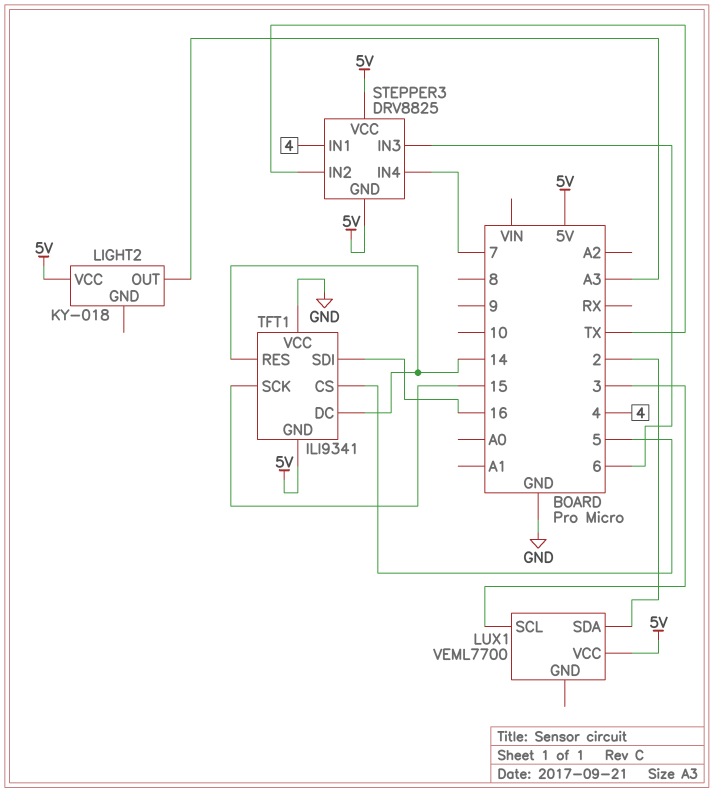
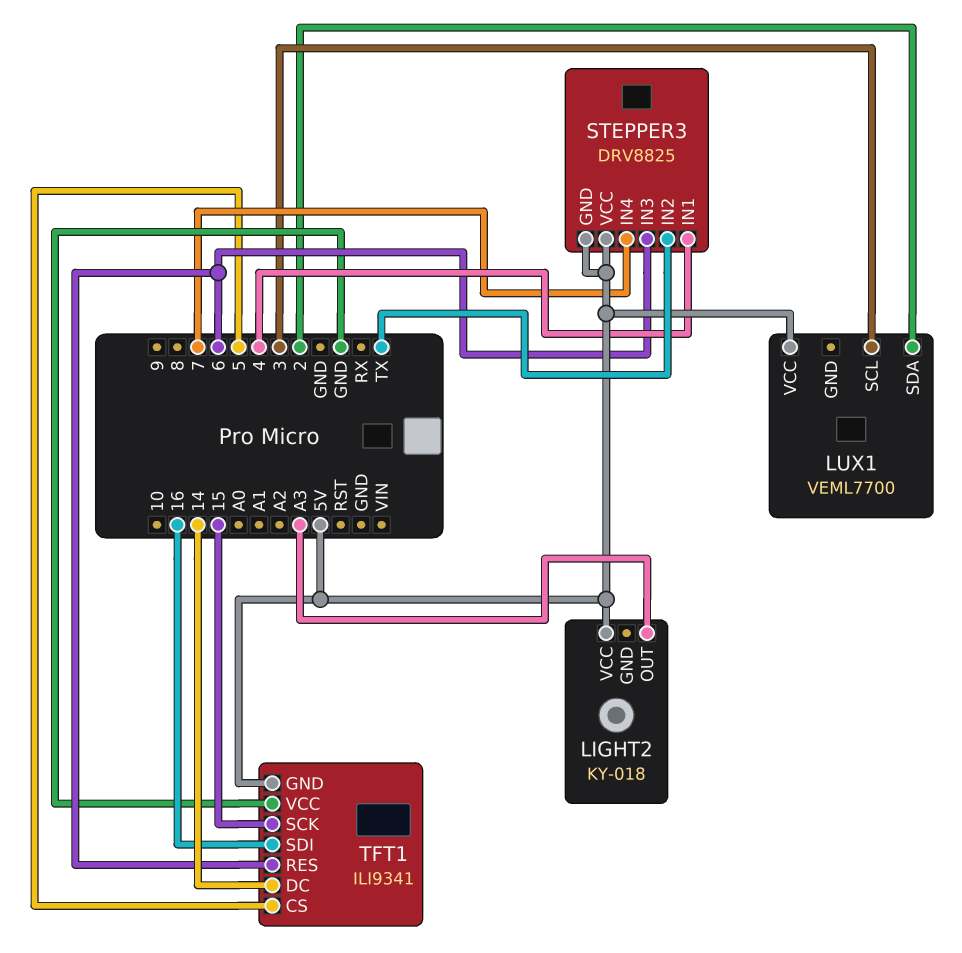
TFT1 pin RES: 14 -> 6

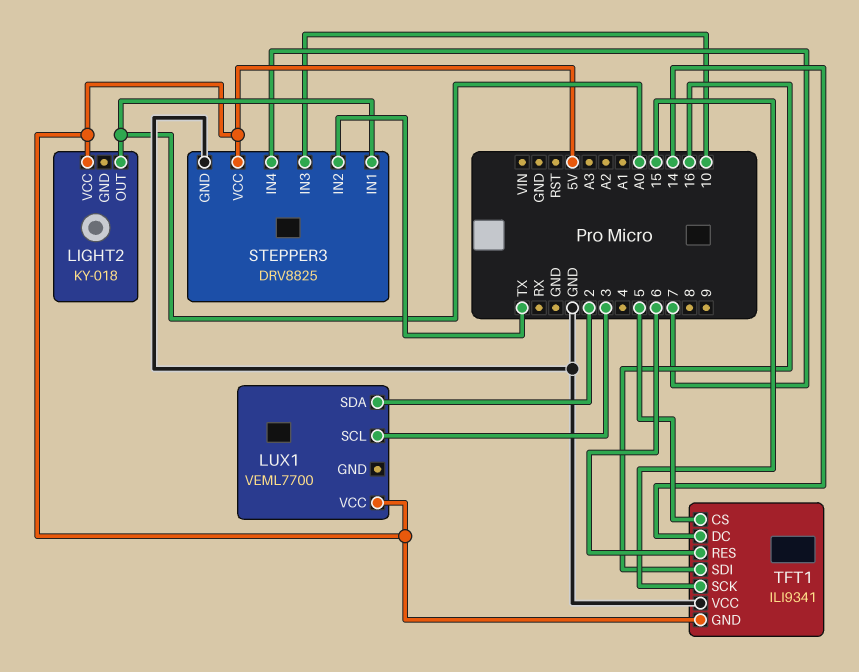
LIGHT2 pin OUT: A3 -> A0
STEPPER3 pin GND: 5V -> GND
STEPPER3 pin IN1: 4 -> A0
STEPPER3 pin IN3: 6 -> 10

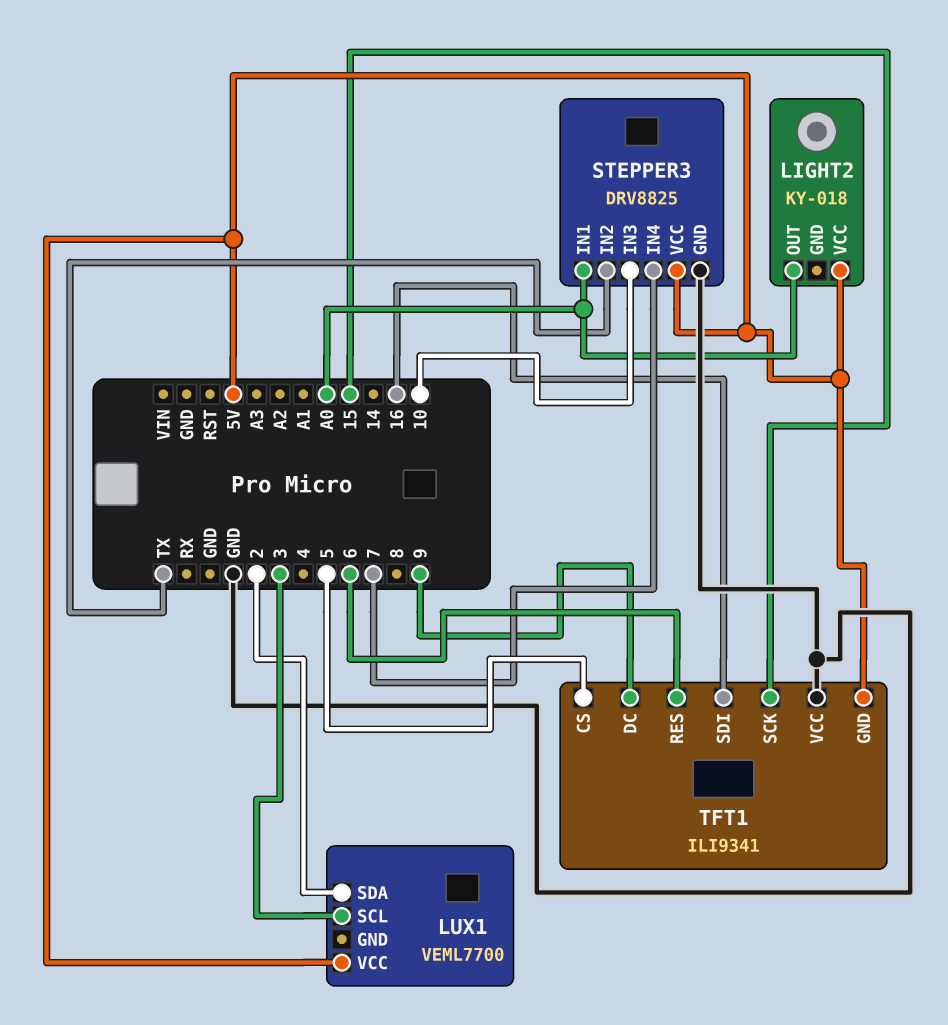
TFT1 pin DC: 14 -> 9

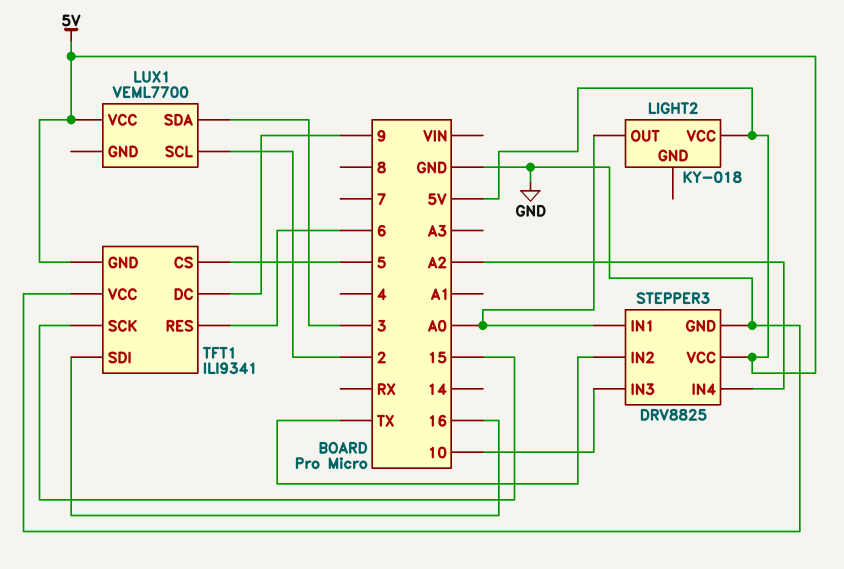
LUX1 pin SCL: 3 -> 2
LUX1 pin SDA: 2 -> 3
STEPPER3 pin IN4: 7 -> A2

